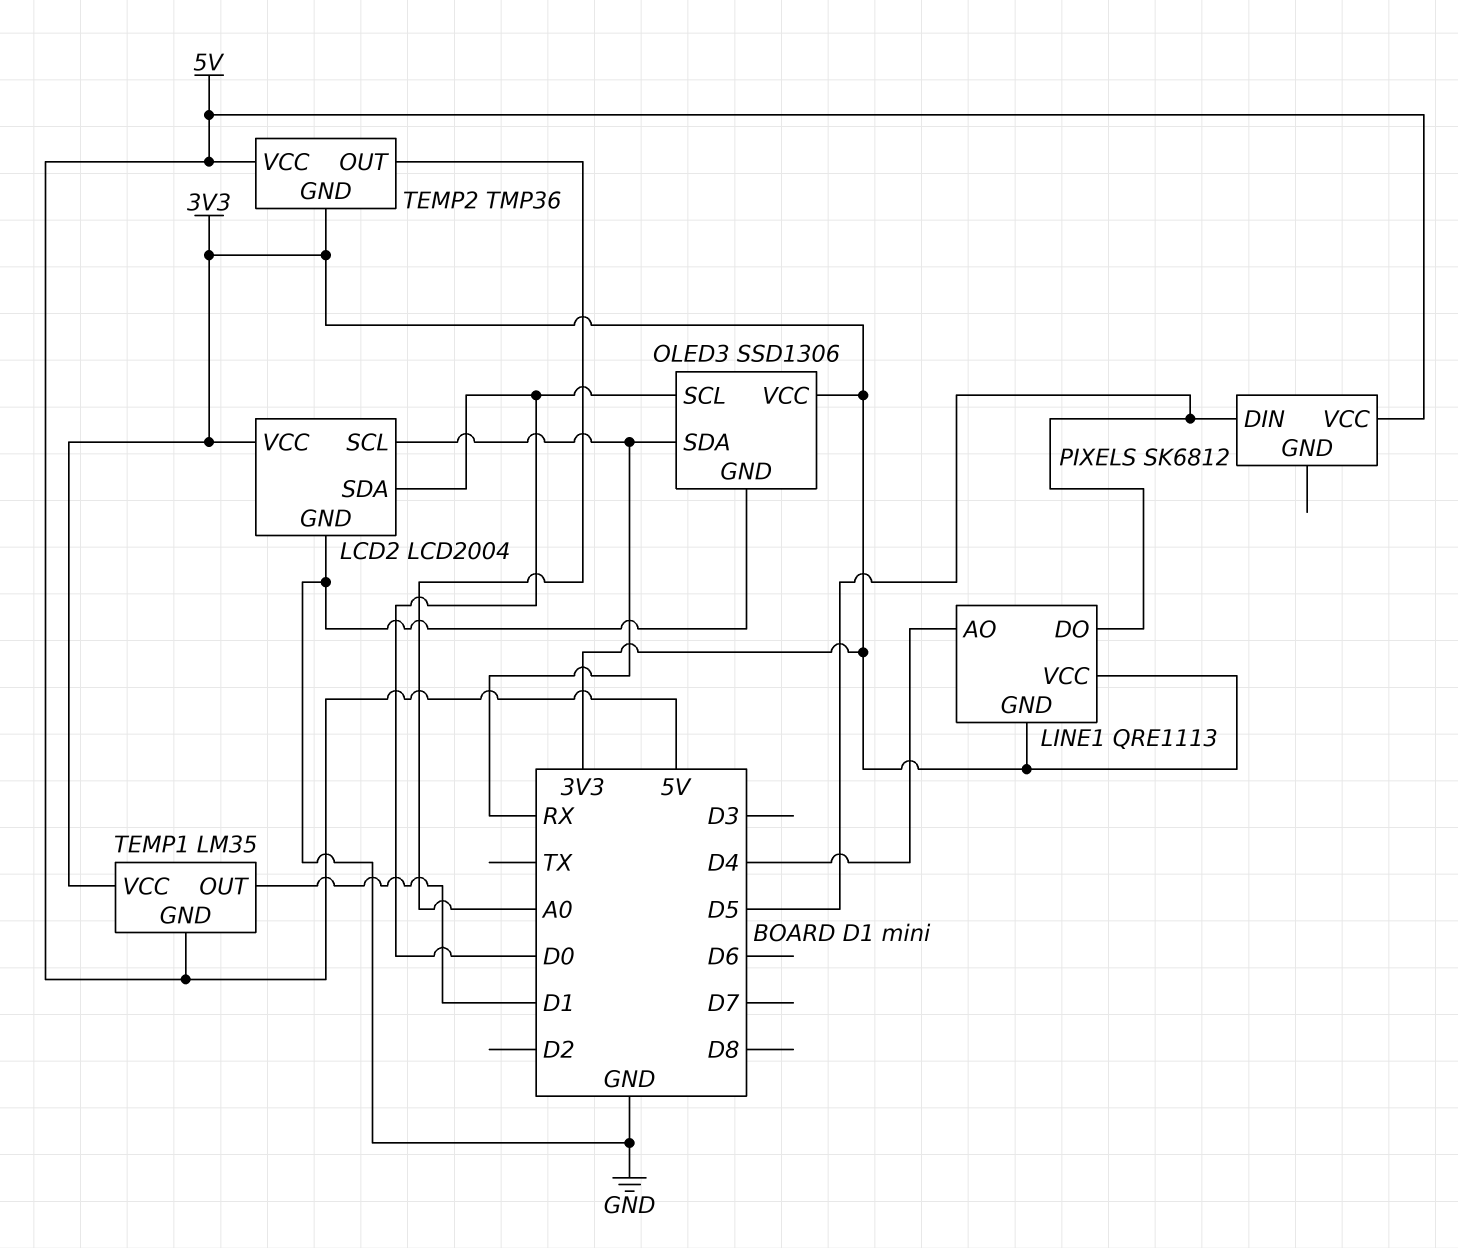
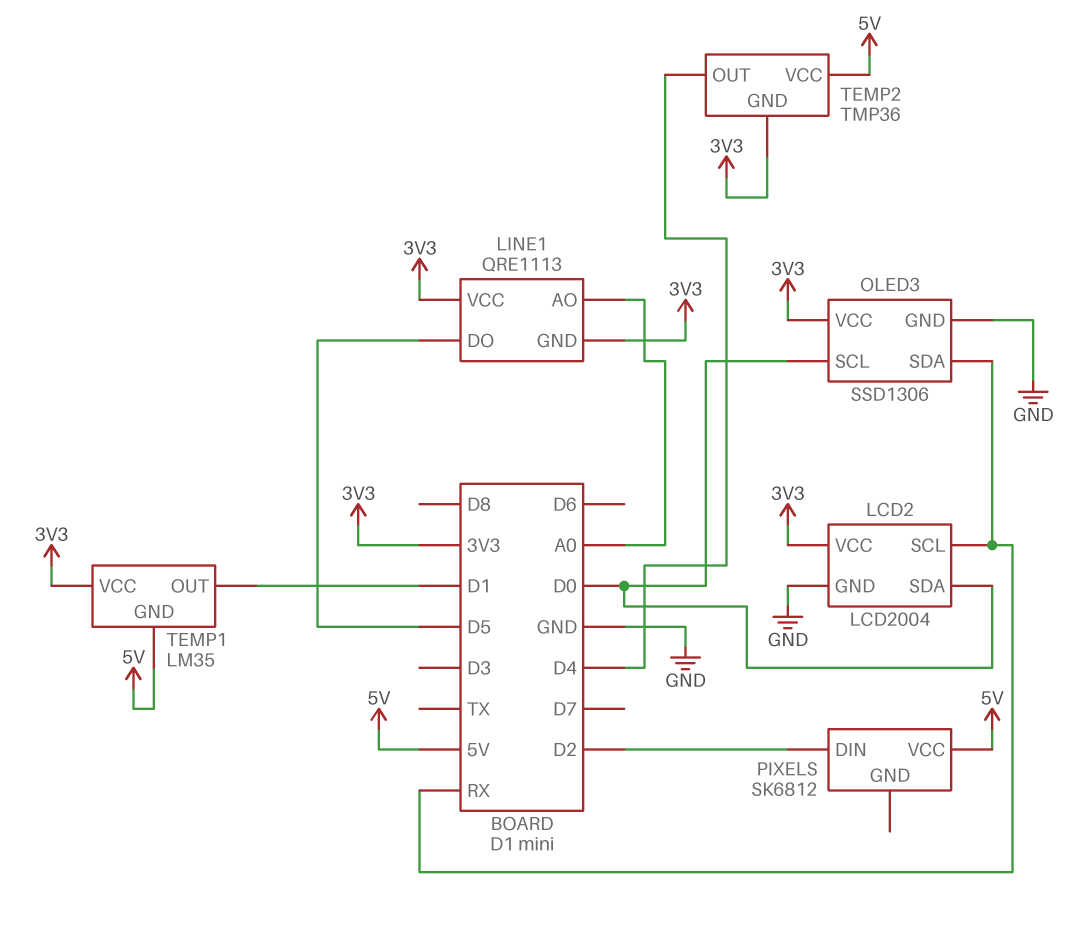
LINE1 pin AO: D4 -> A0
PIXELS pin DIN: D5 -> D2
TEMP2 pin OUT: A0 -> D4

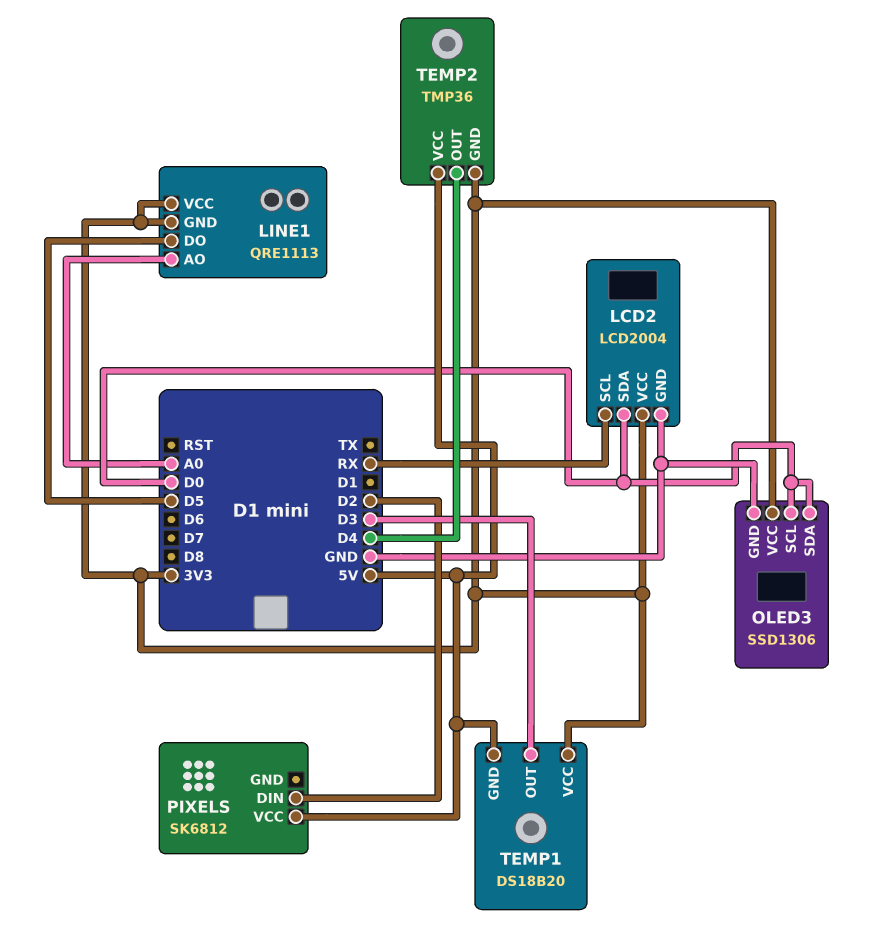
OLED3 pin SDA: RX -> D0
TEMP1: LM35 -> DS18B20
TEMP1 pin OUT: D1 -> D3

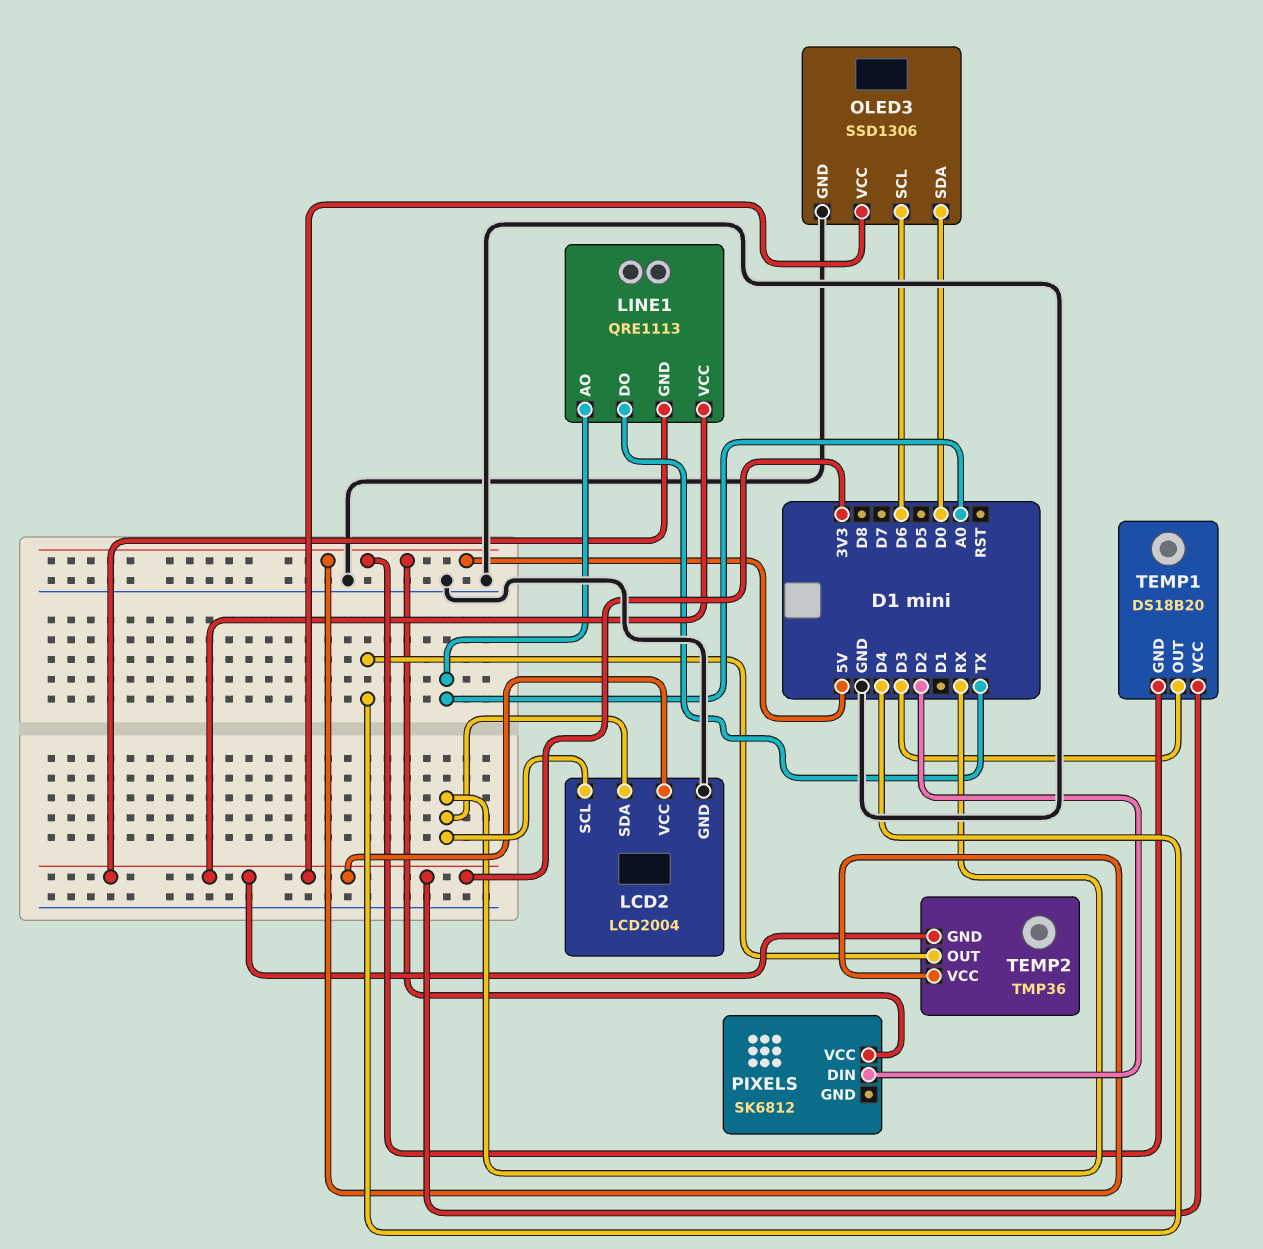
LCD2 pin SDA: D0 -> RX
LINE1 pin DO: D5 -> TX
OLED3 pin SCL: D0 -> D6

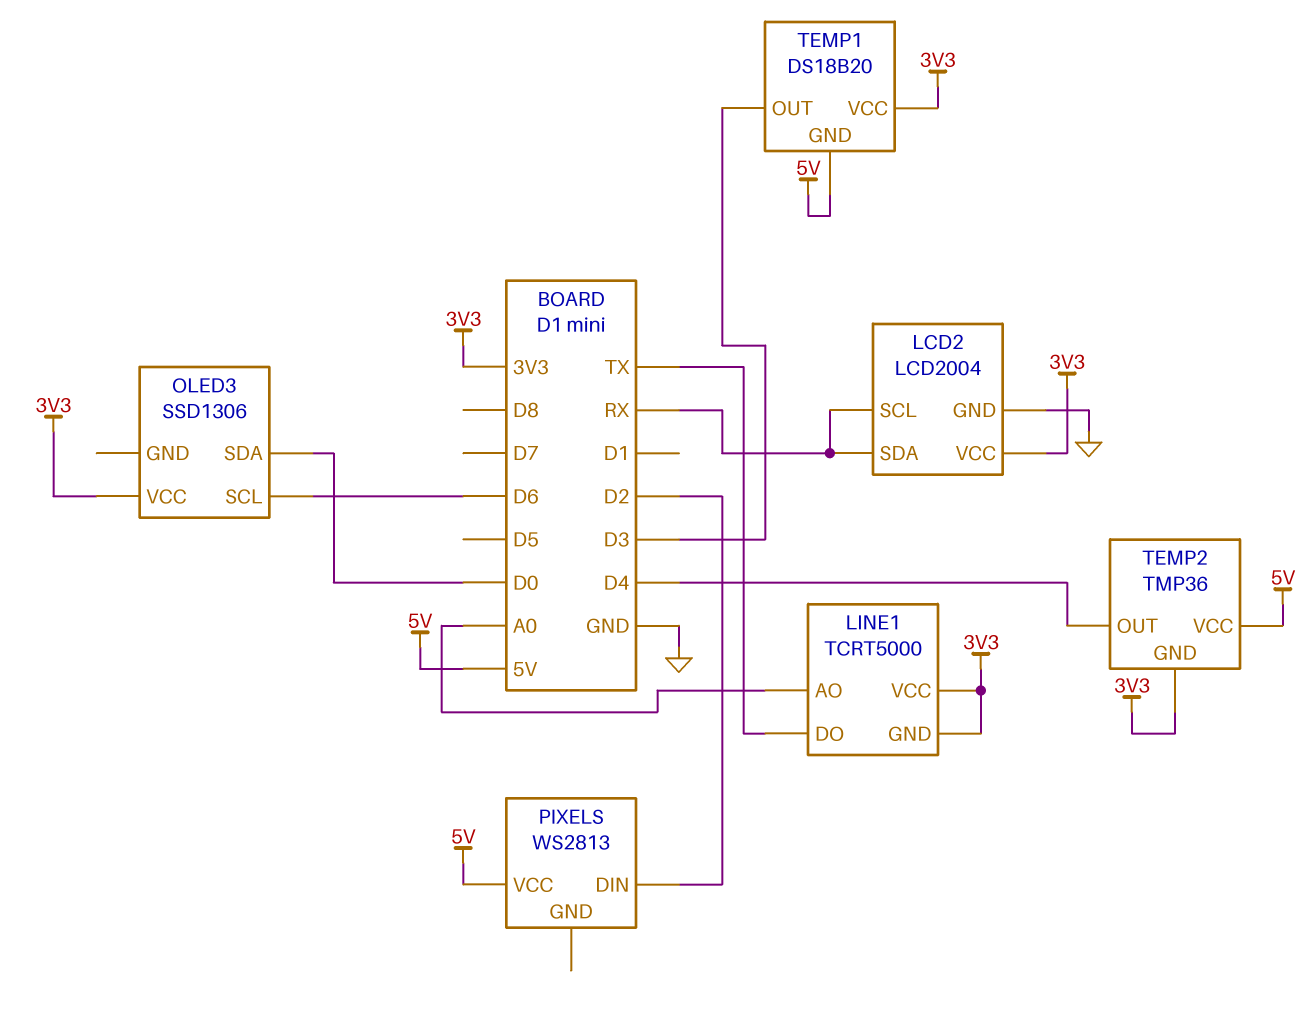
LINE1: QRE1113 -> TCRT5000
OLED3 pin GND: GND -> none
PIXELS: SK6812 -> WS2813

